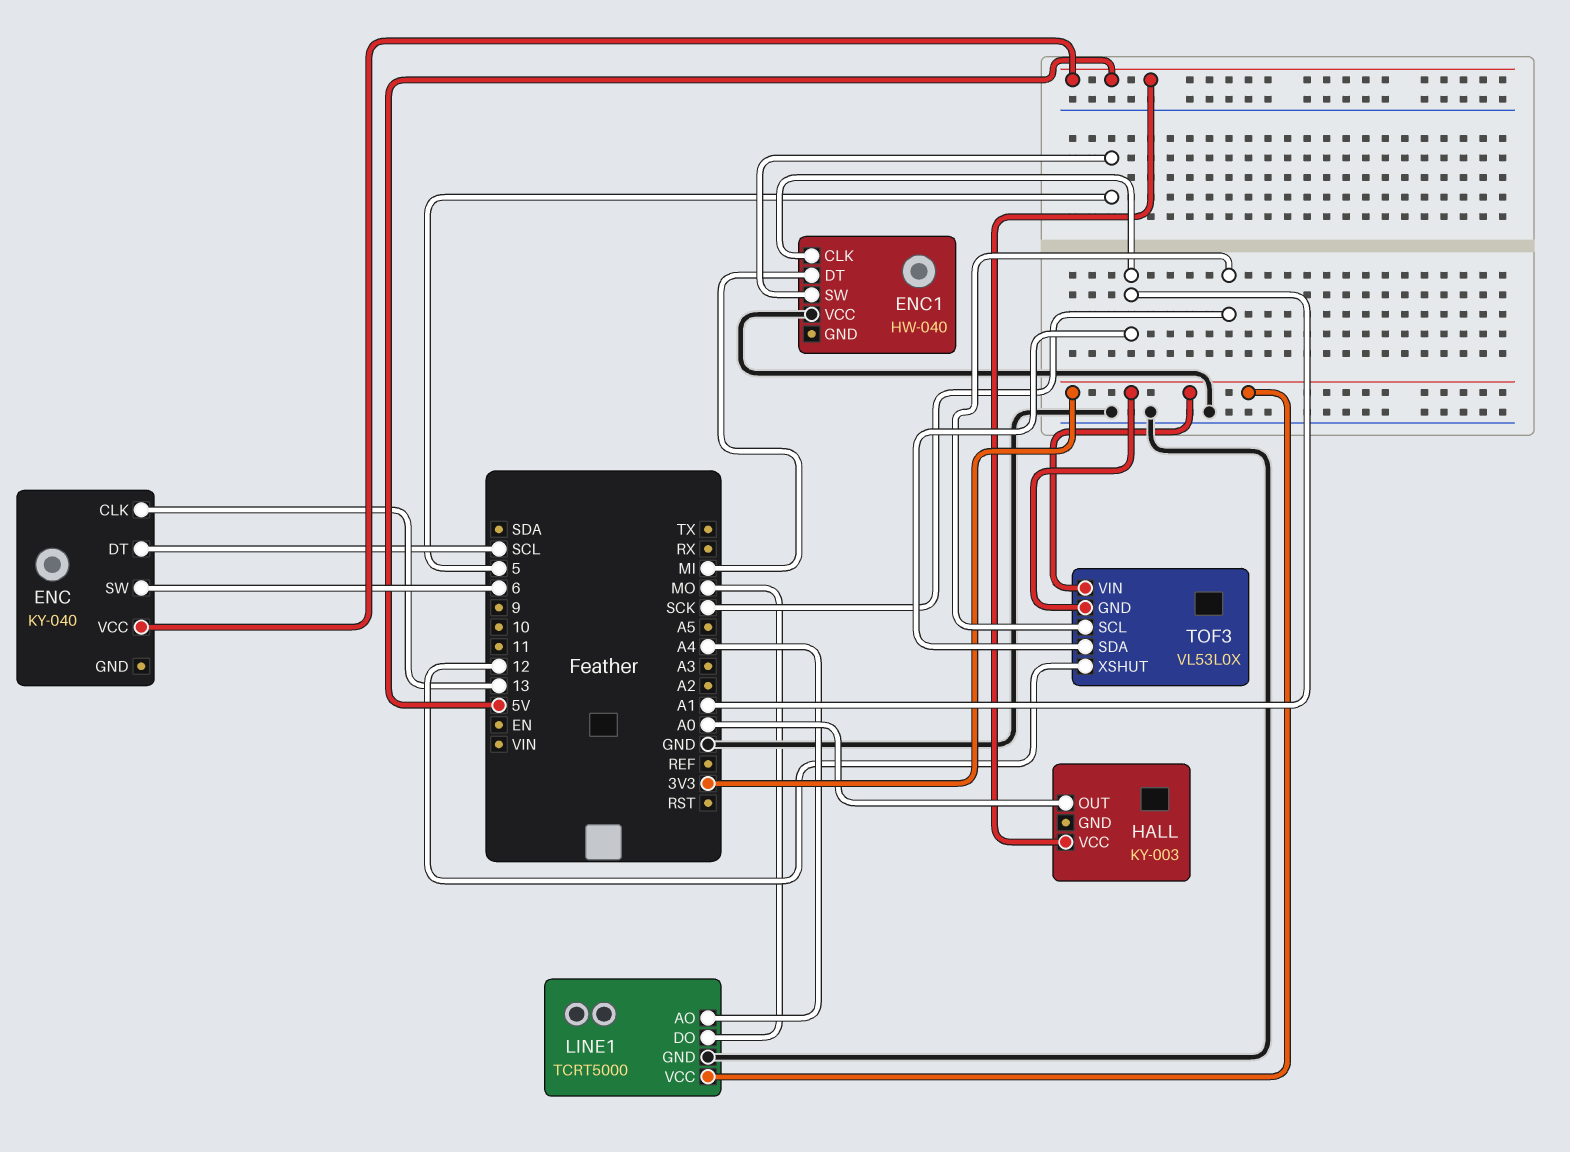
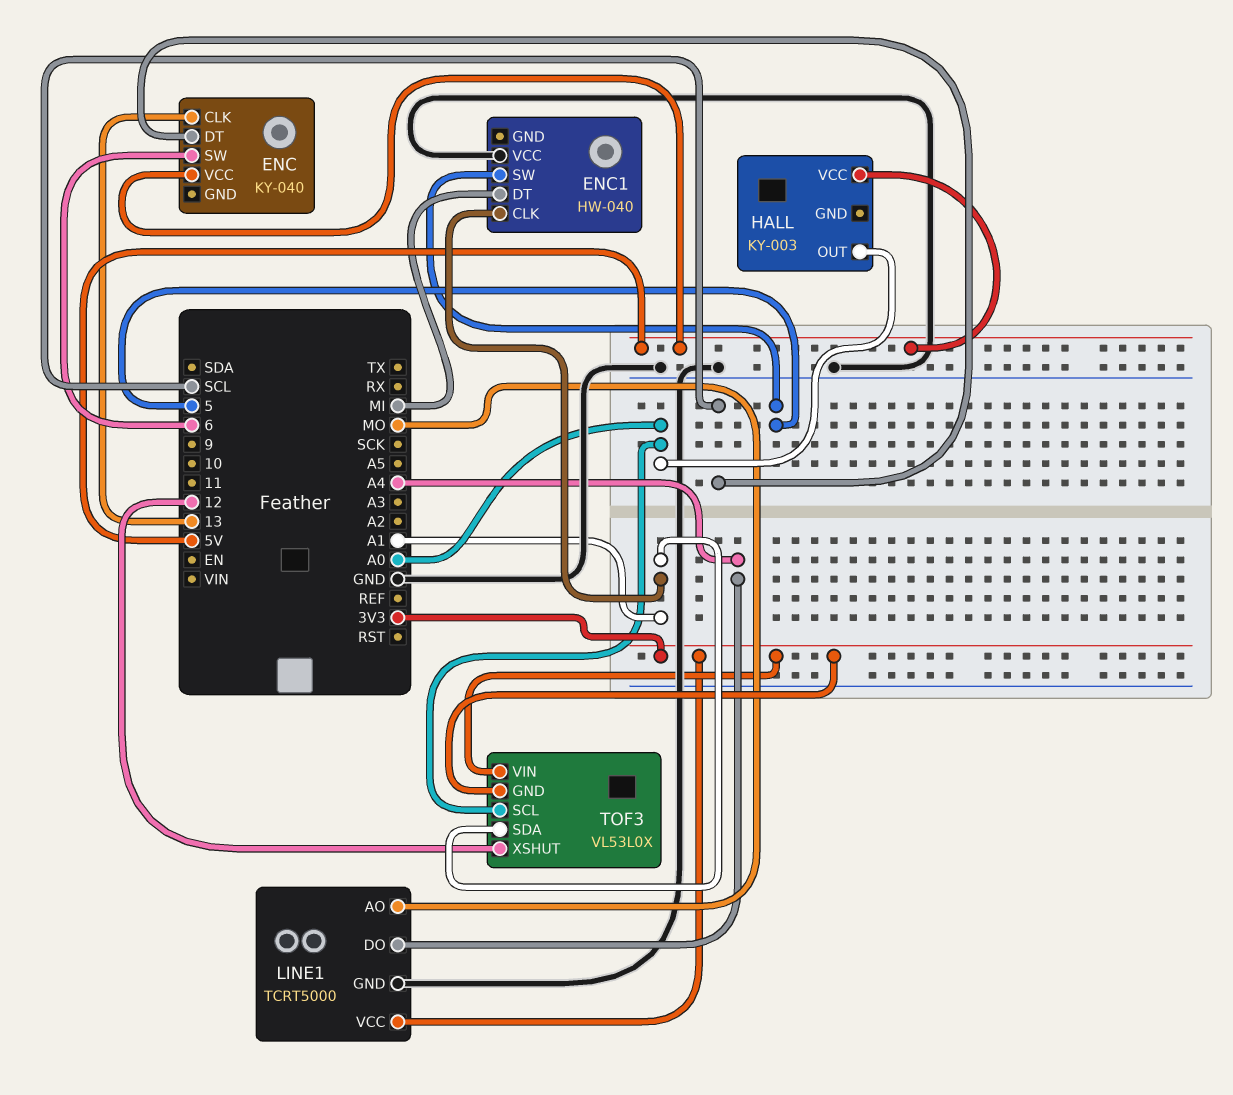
LINE1 pin AO: A4 -> MO
LINE1 pin DO: MO -> A4
TOF3 pin SCL: SCK -> A0

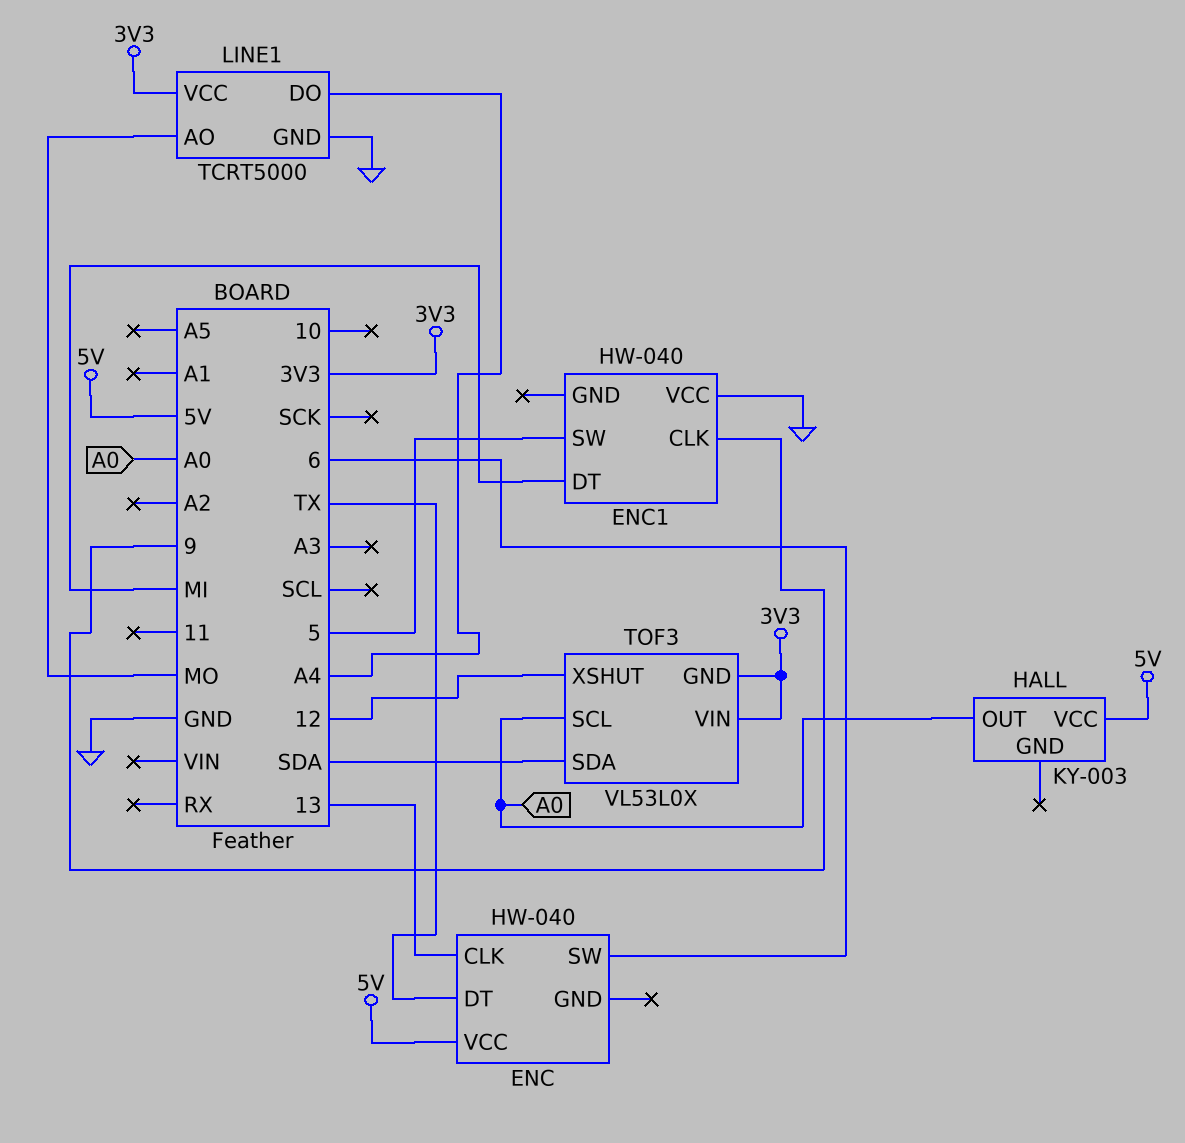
ENC: KY-040 -> HW-040
ENC pin DT: SCL -> TX
ENC1 pin CLK: A1 -> 9
TOF3 pin SDA: A1 -> SDA

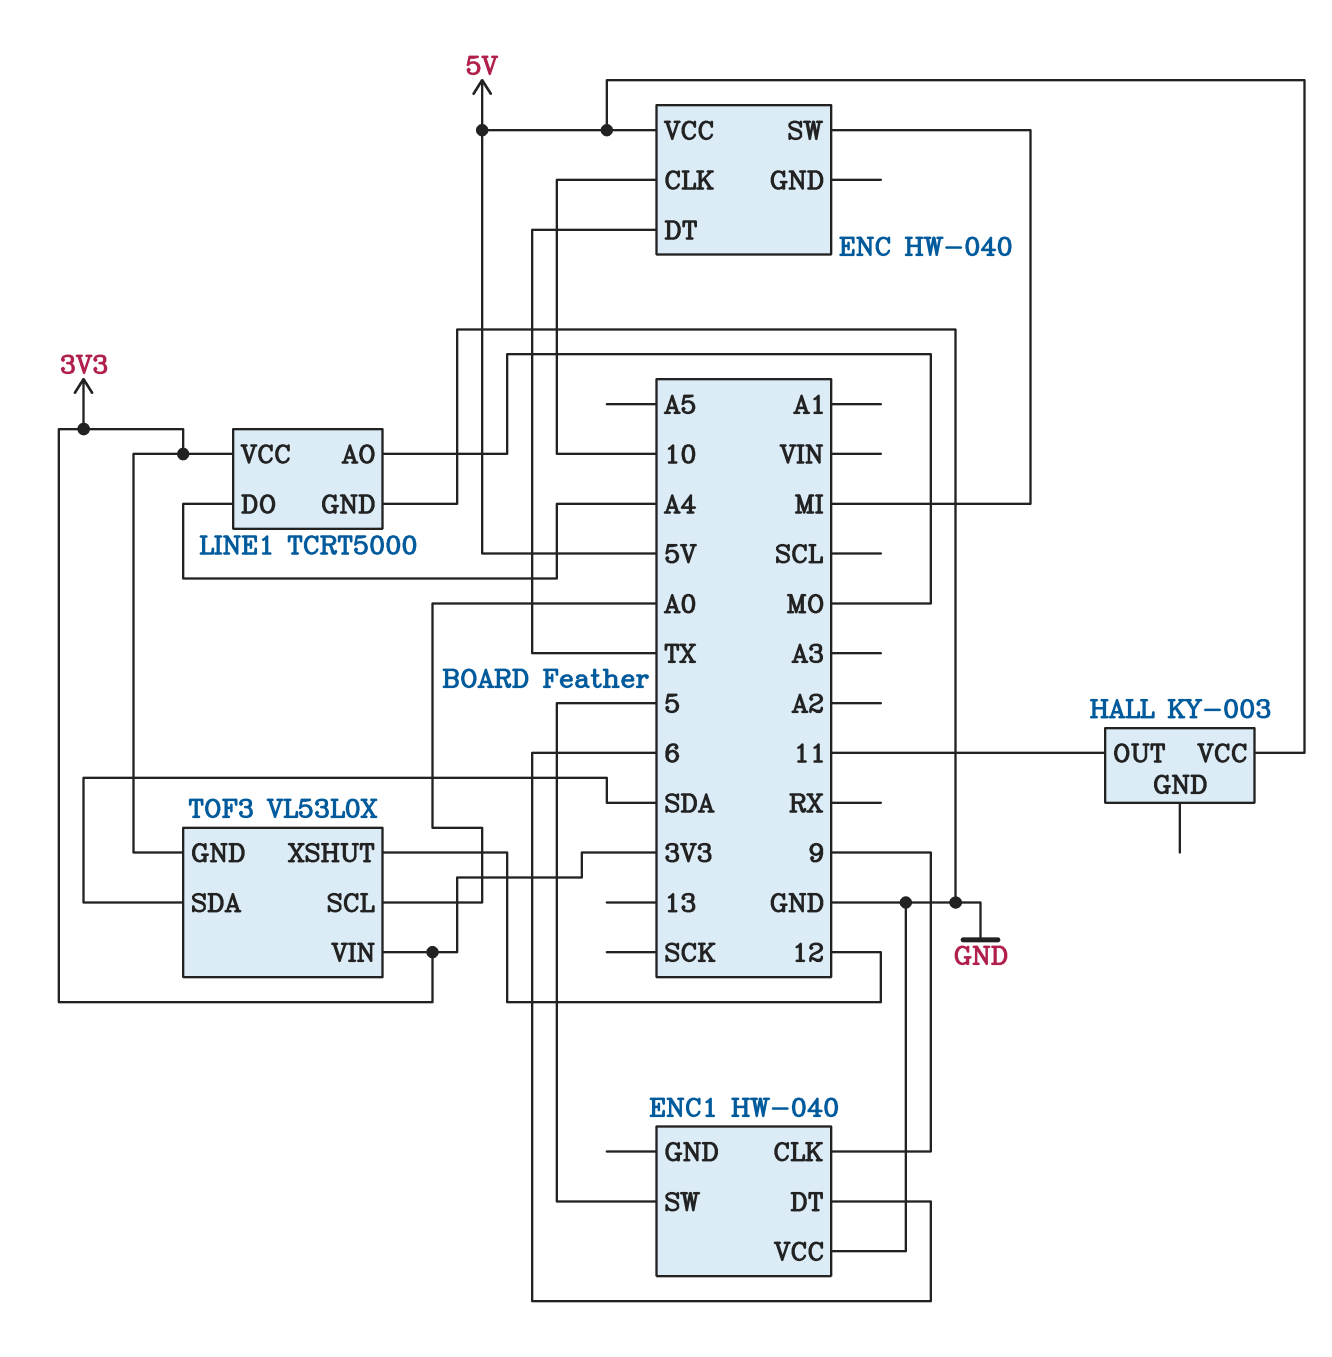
ENC pin CLK: 13 -> 10
ENC pin SW: 6 -> MI
ENC1 pin DT: MI -> 6
HALL pin OUT: A0 -> 11

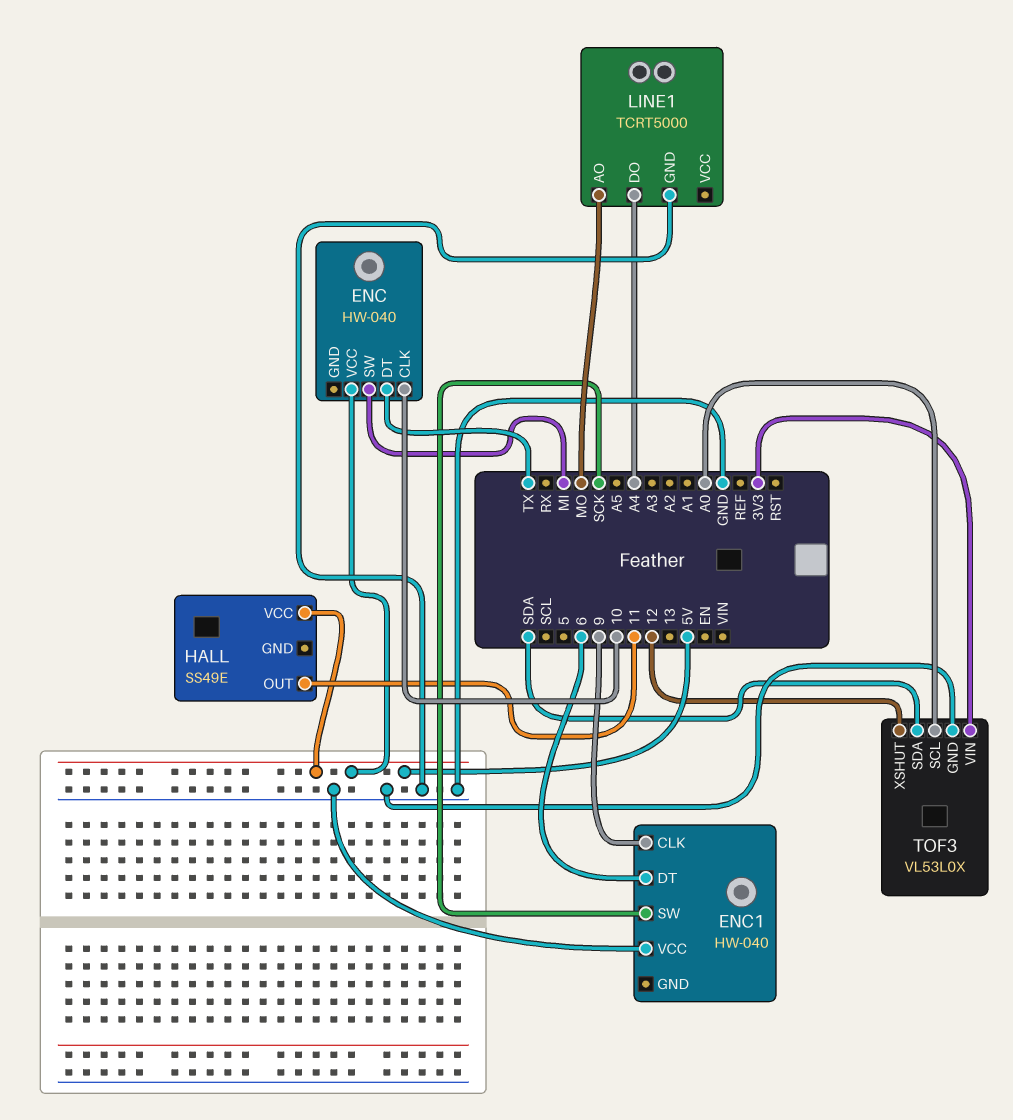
ENC1 pin SW: 5 -> SCK
HALL: KY-003 -> SS49E
LINE1 pin VCC: 3V3 -> none
TOF3 pin GND: 3V3 -> GND

